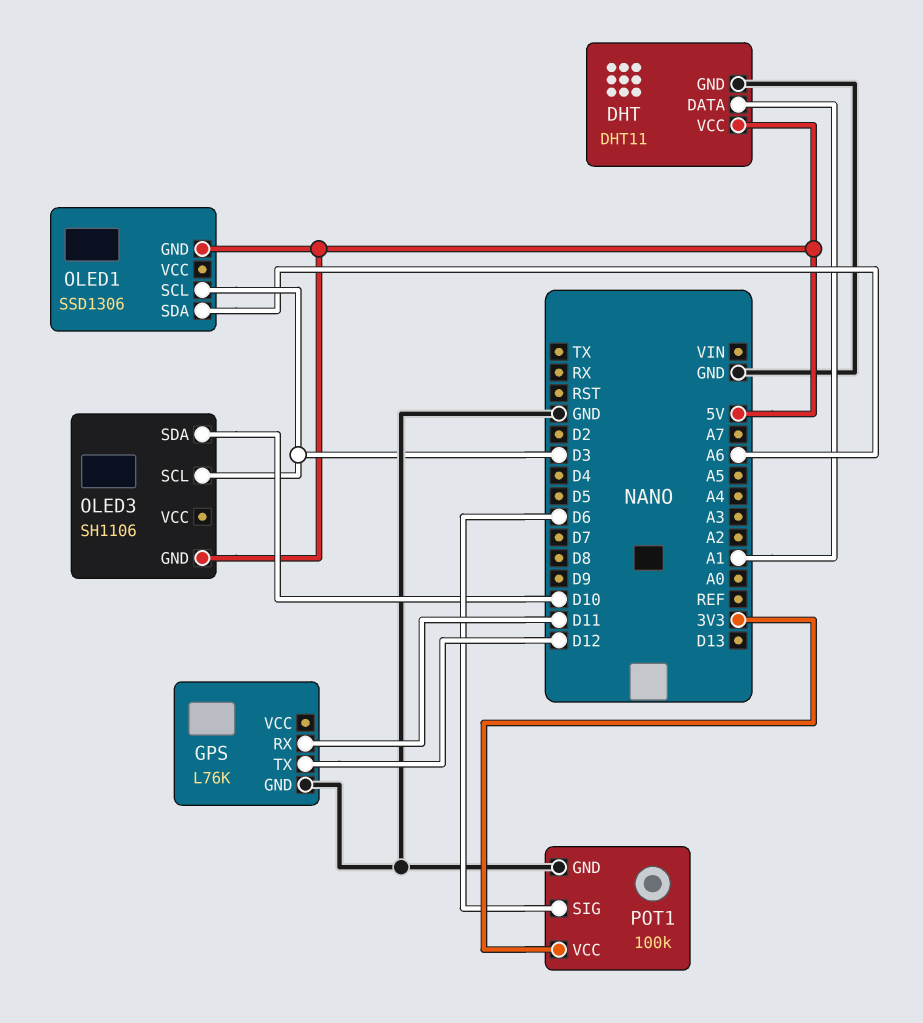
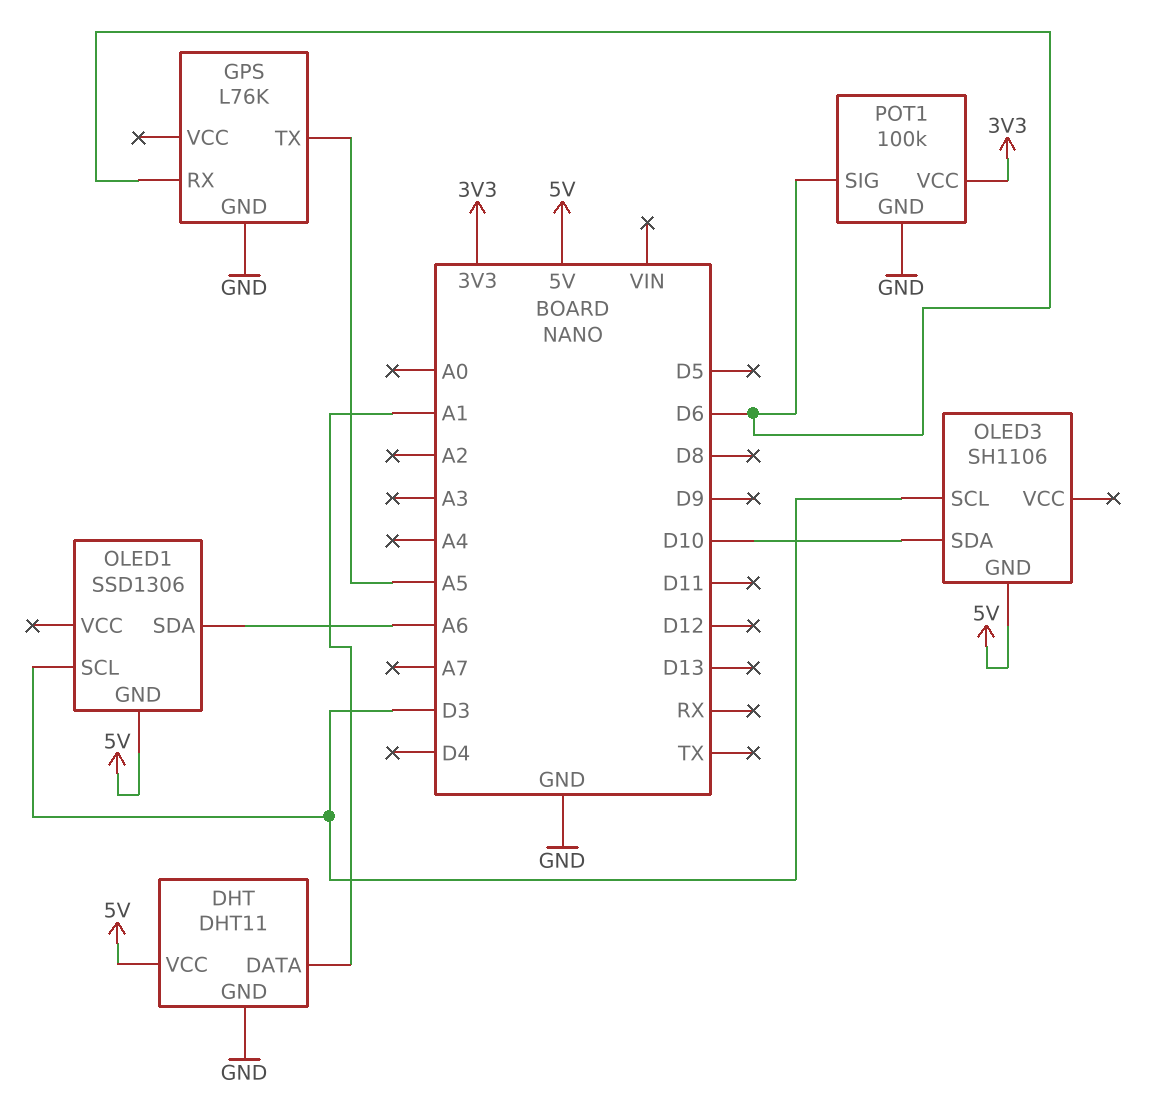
GPS pin RX: D11 -> D6
GPS pin TX: D12 -> A5

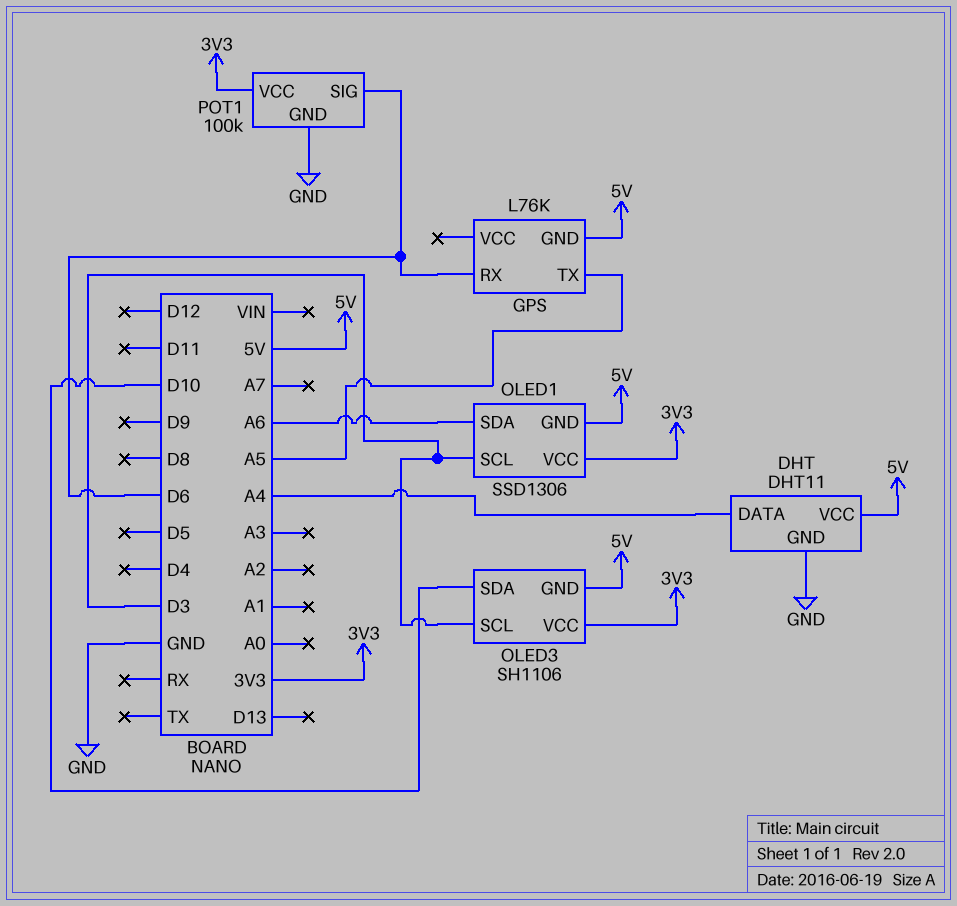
DHT pin DATA: A1 -> A4
GPS pin GND: GND -> 5V
OLED1 pin VCC: none -> 3V3
OLED3 pin VCC: none -> 3V3

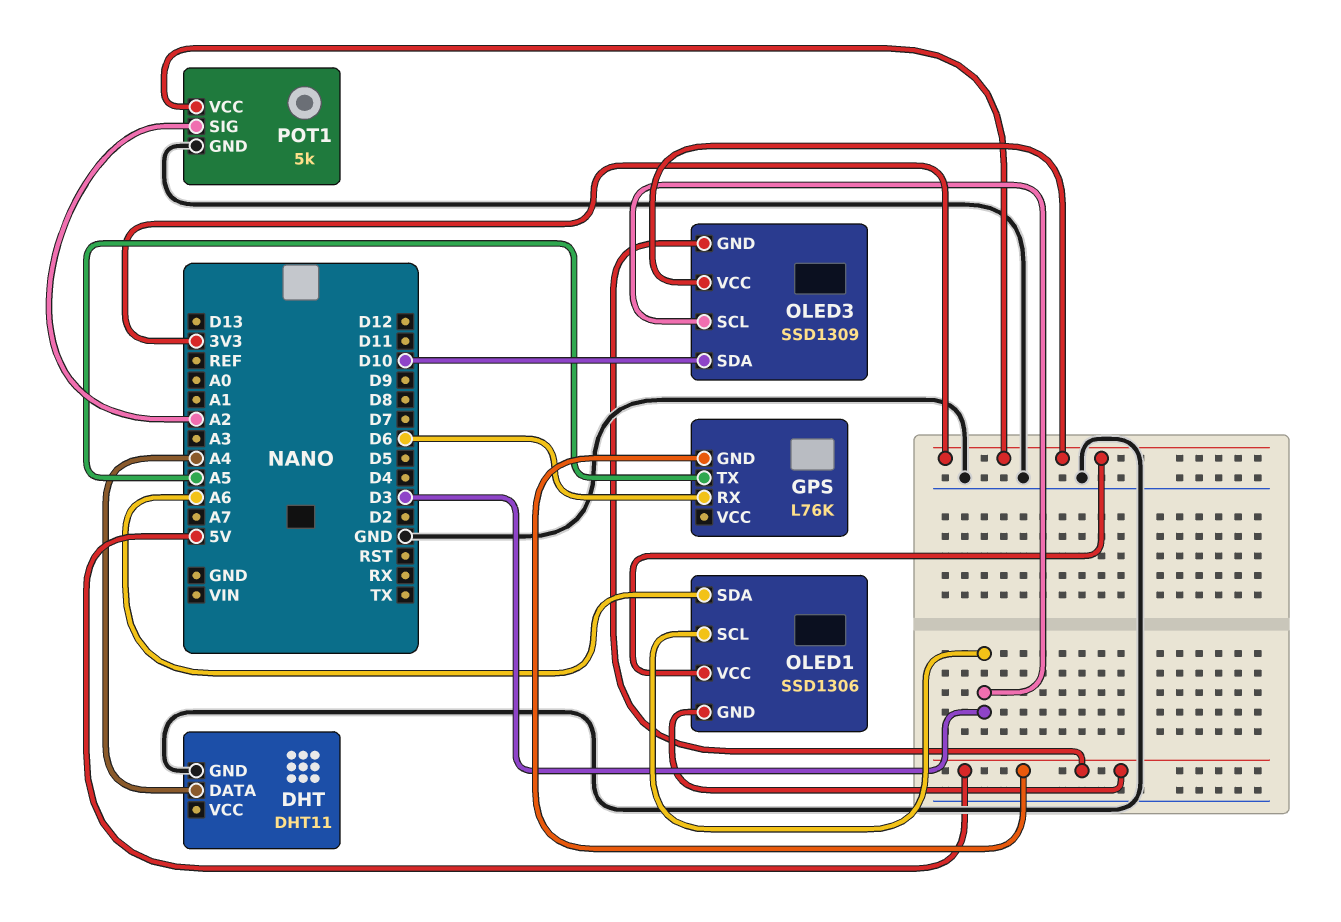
DHT pin VCC: 5V -> none
OLED3: SH1106 -> SSD1309
POT1: 100k -> 5k
POT1 pin SIG: D6 -> A2

